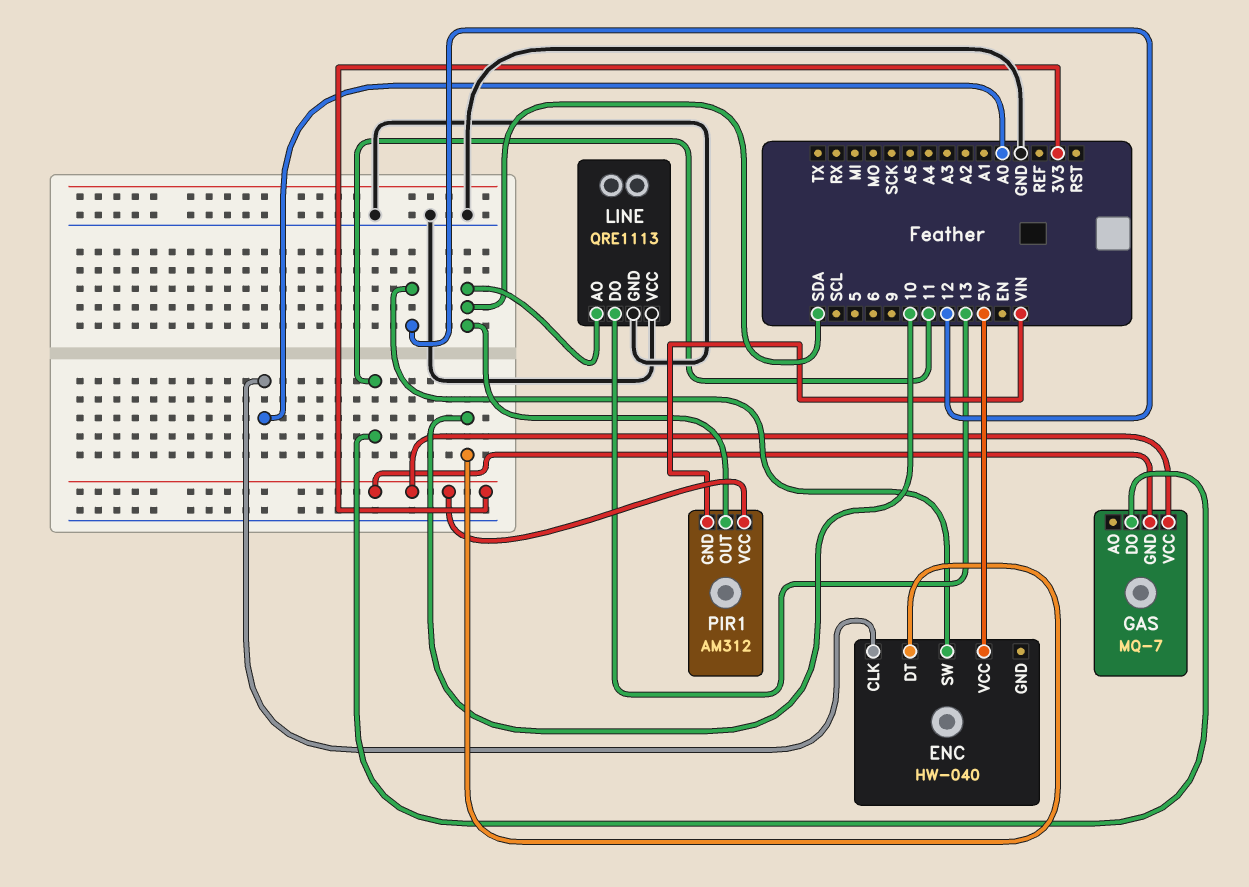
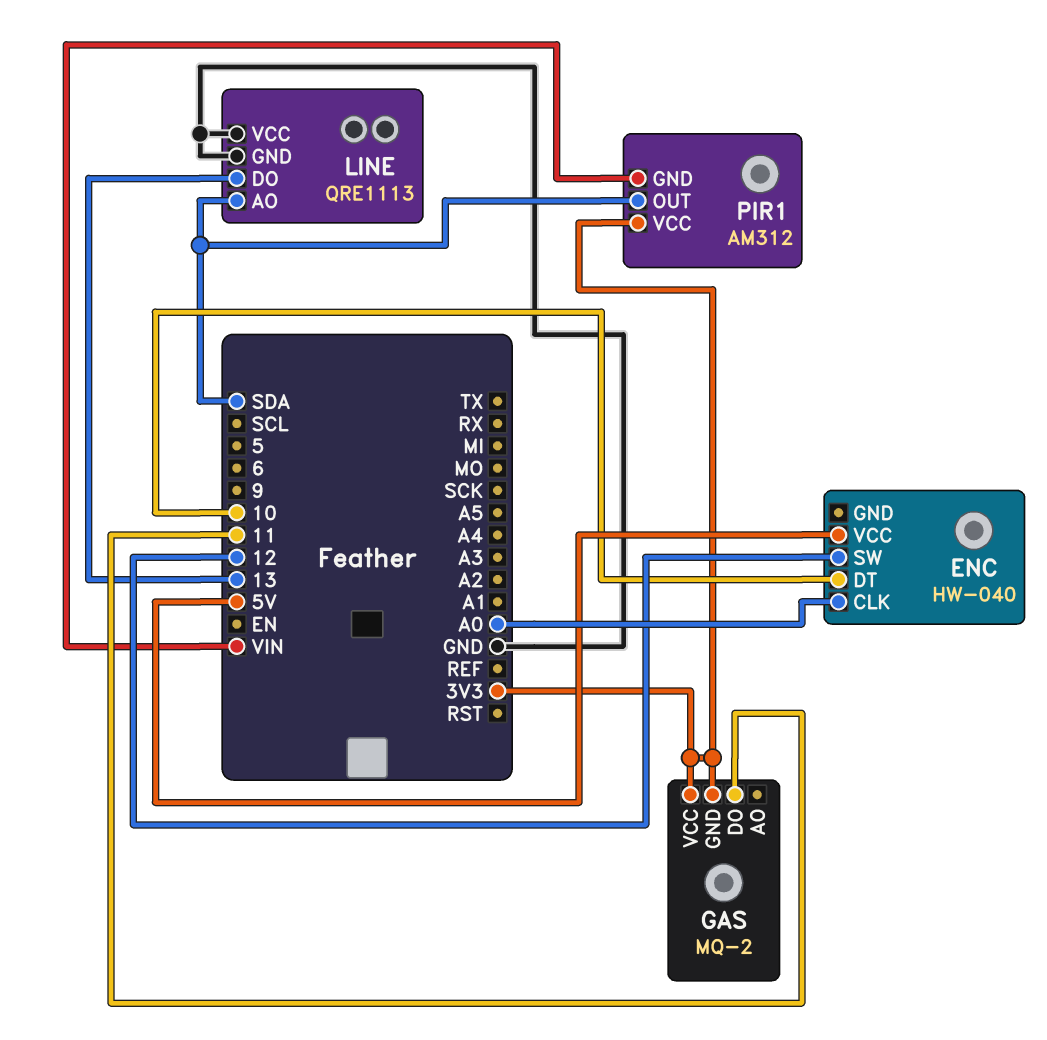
GAS: MQ-7 -> MQ-2

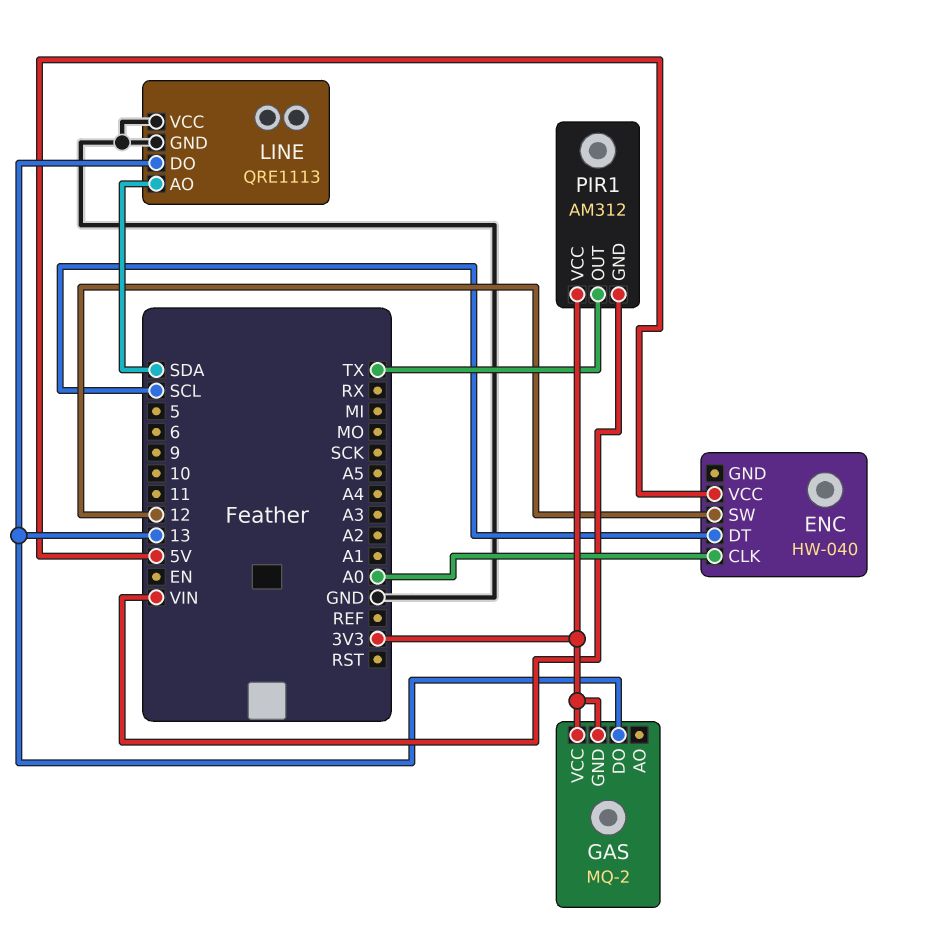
ENC pin DT: 10 -> SCL
GAS pin DO: 11 -> 13
PIR1 pin OUT: SDA -> TX

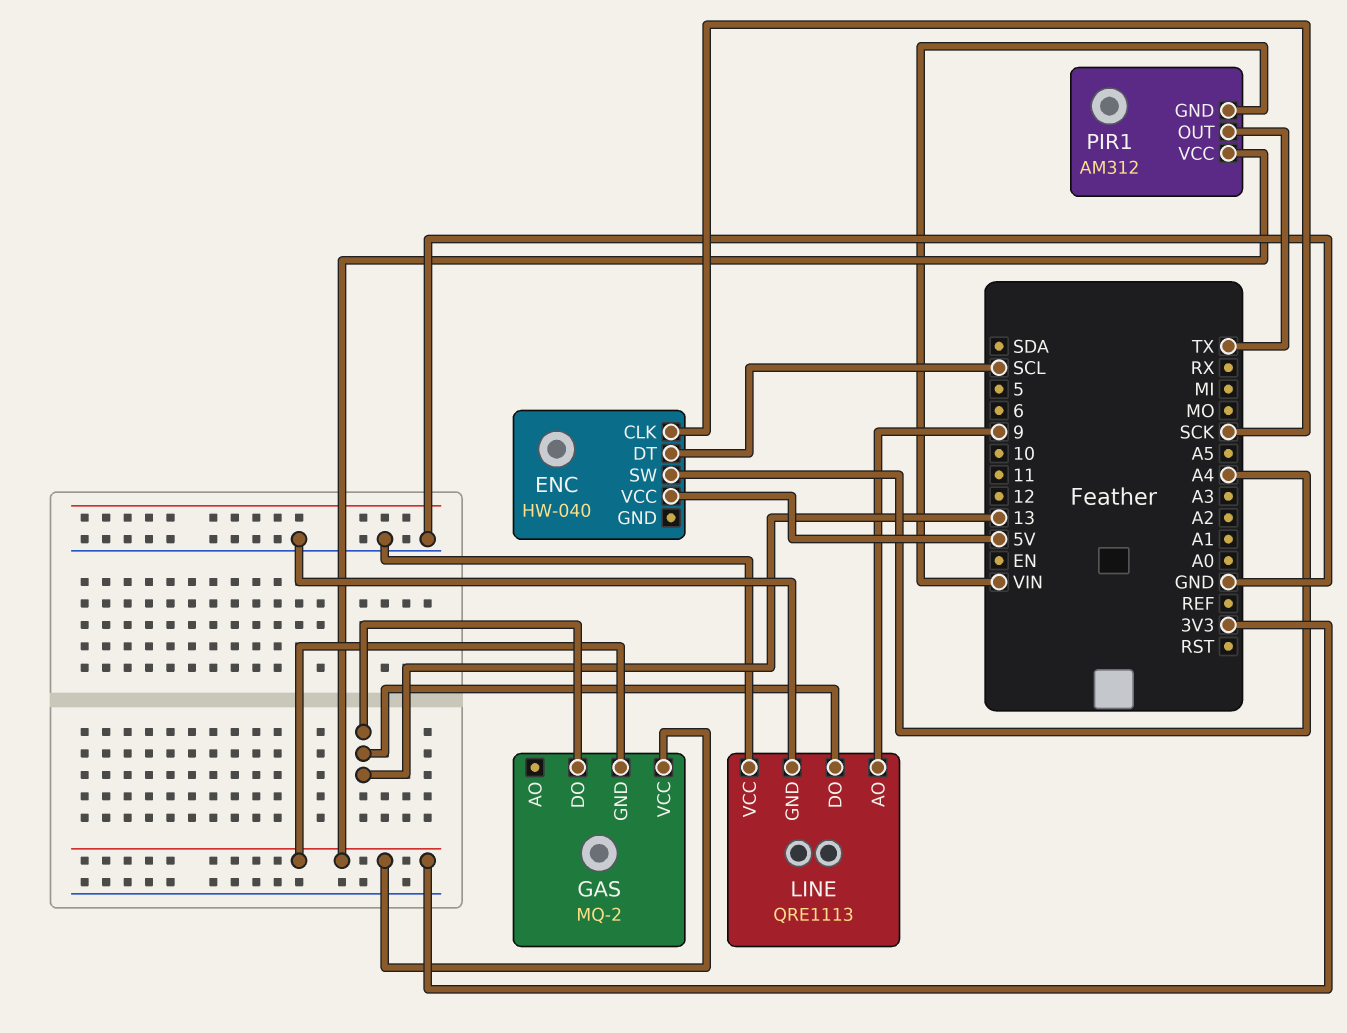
ENC pin CLK: A0 -> SCK
ENC pin SW: 12 -> A4
LINE pin AO: SDA -> 9

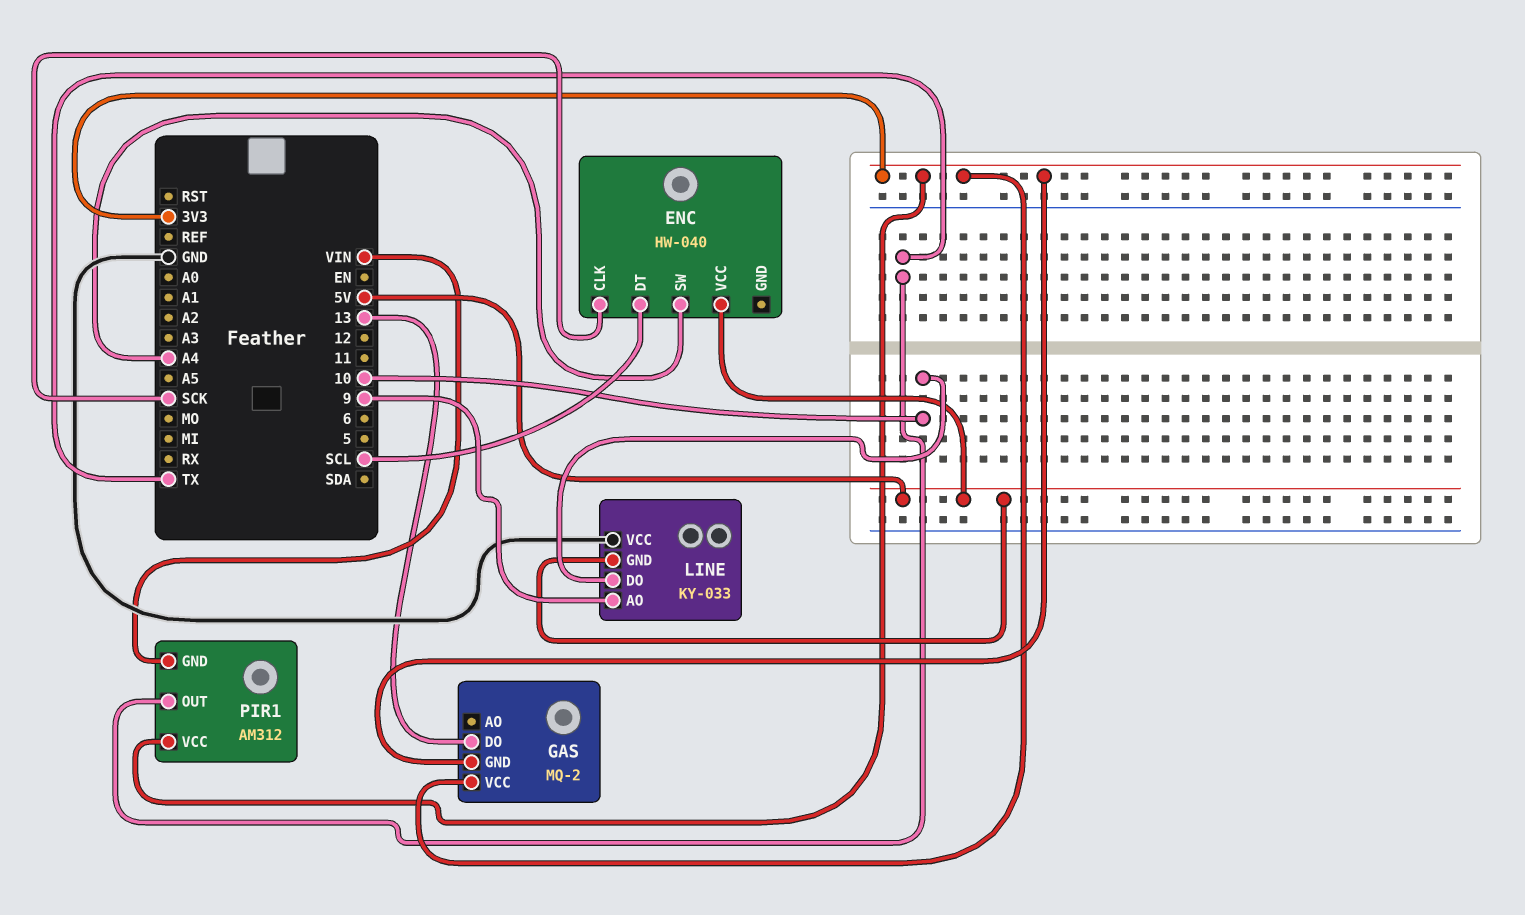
LINE: QRE1113 -> KY-033
LINE pin DO: 13 -> 10
LINE pin GND: GND -> 5V

